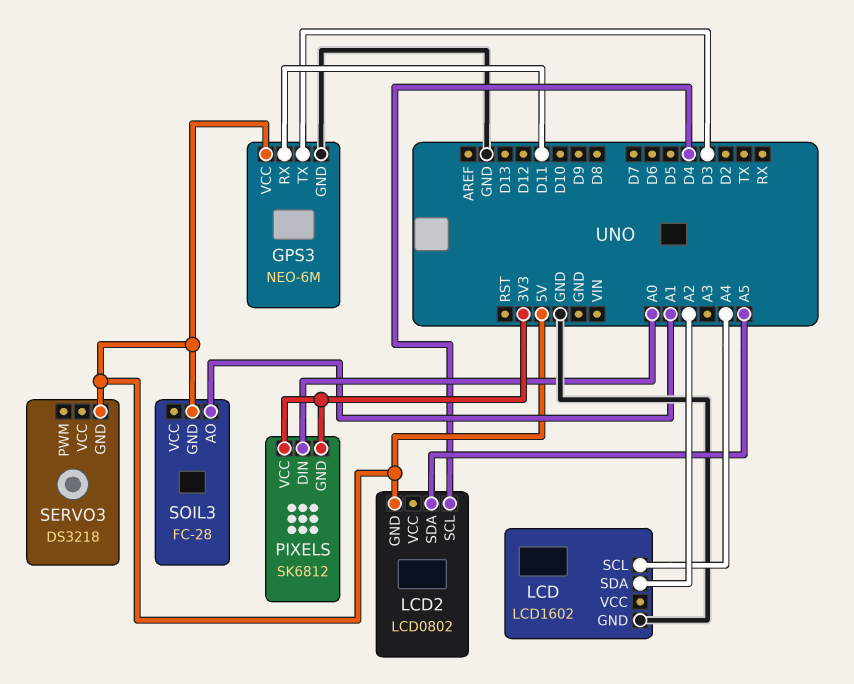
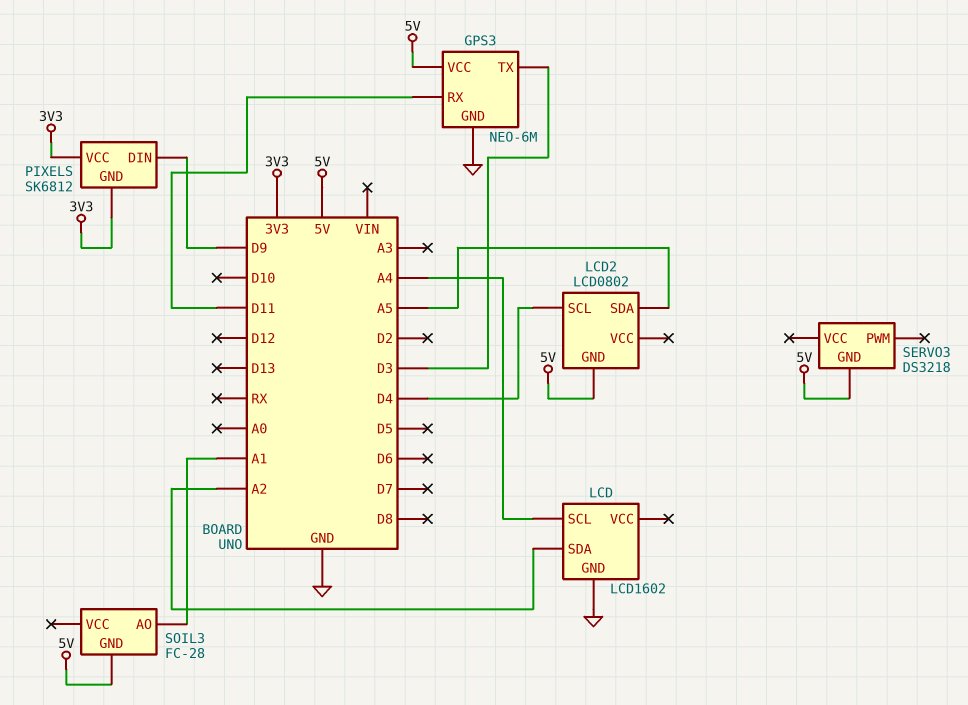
PIXELS pin DIN: A0 -> D9

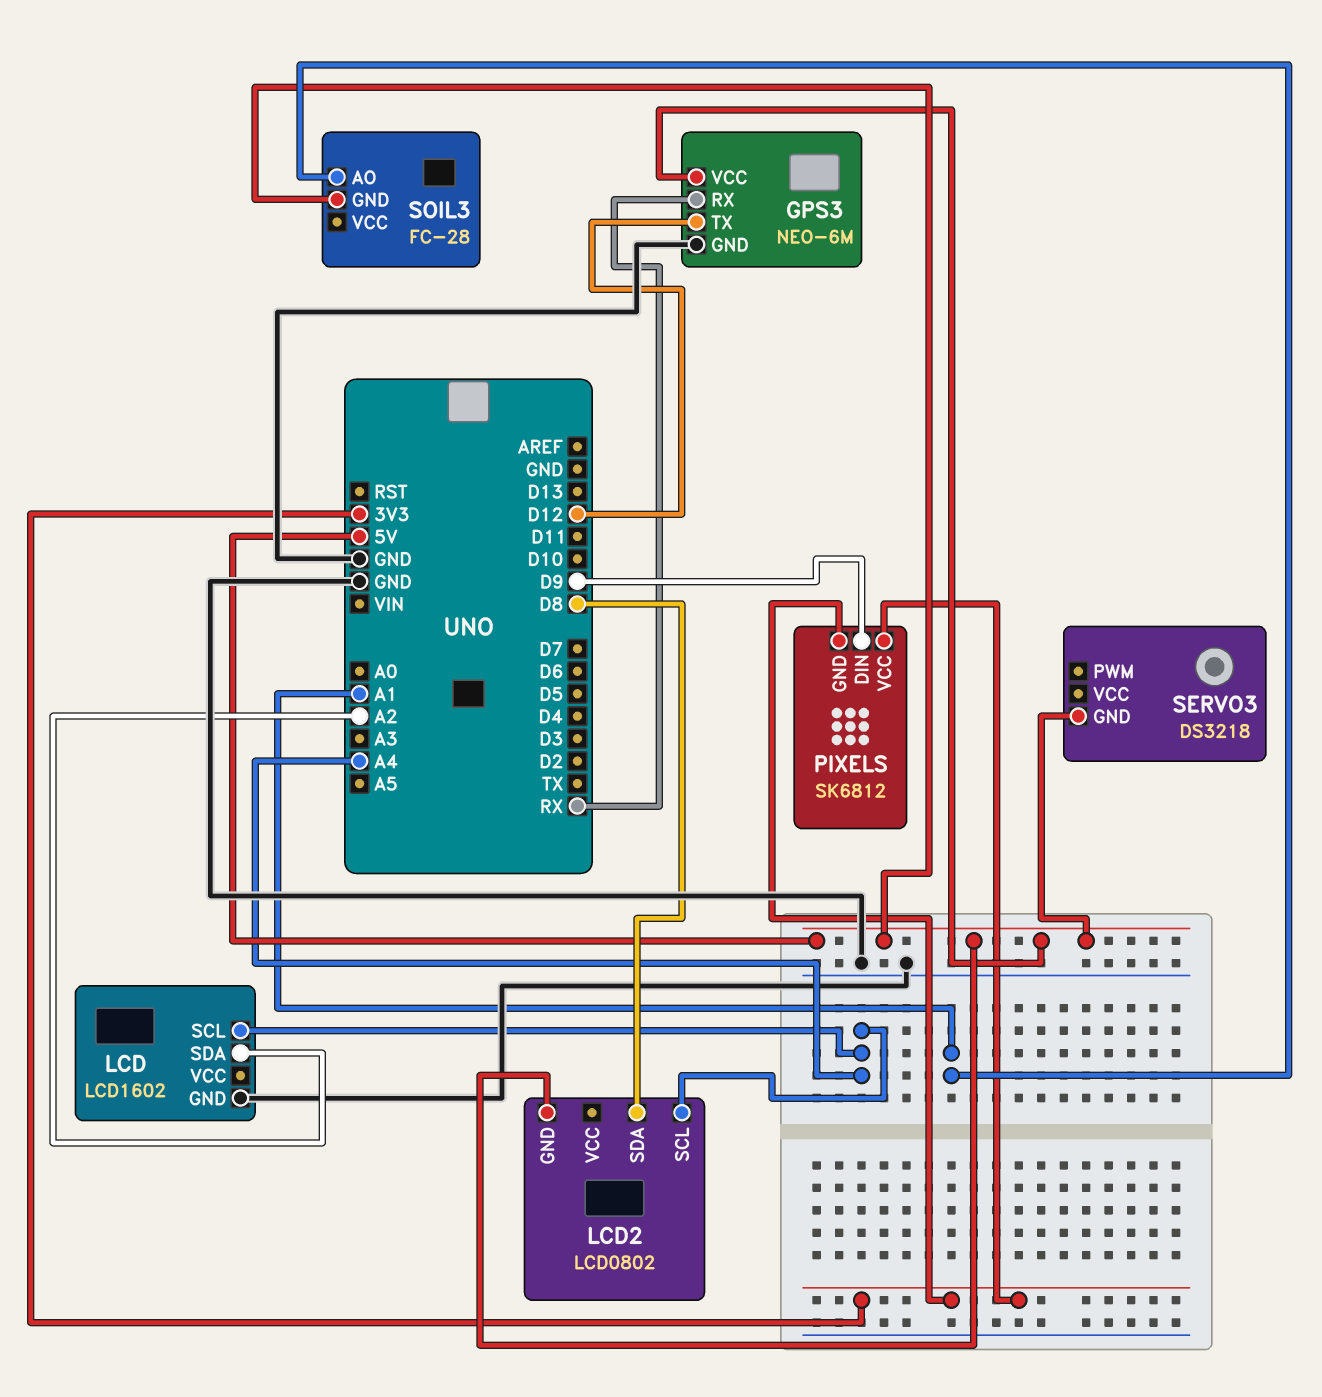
GPS3 pin RX: D11 -> RX
GPS3 pin TX: D3 -> D12
LCD2 pin SCL: D4 -> A4
LCD2 pin SDA: A5 -> D8

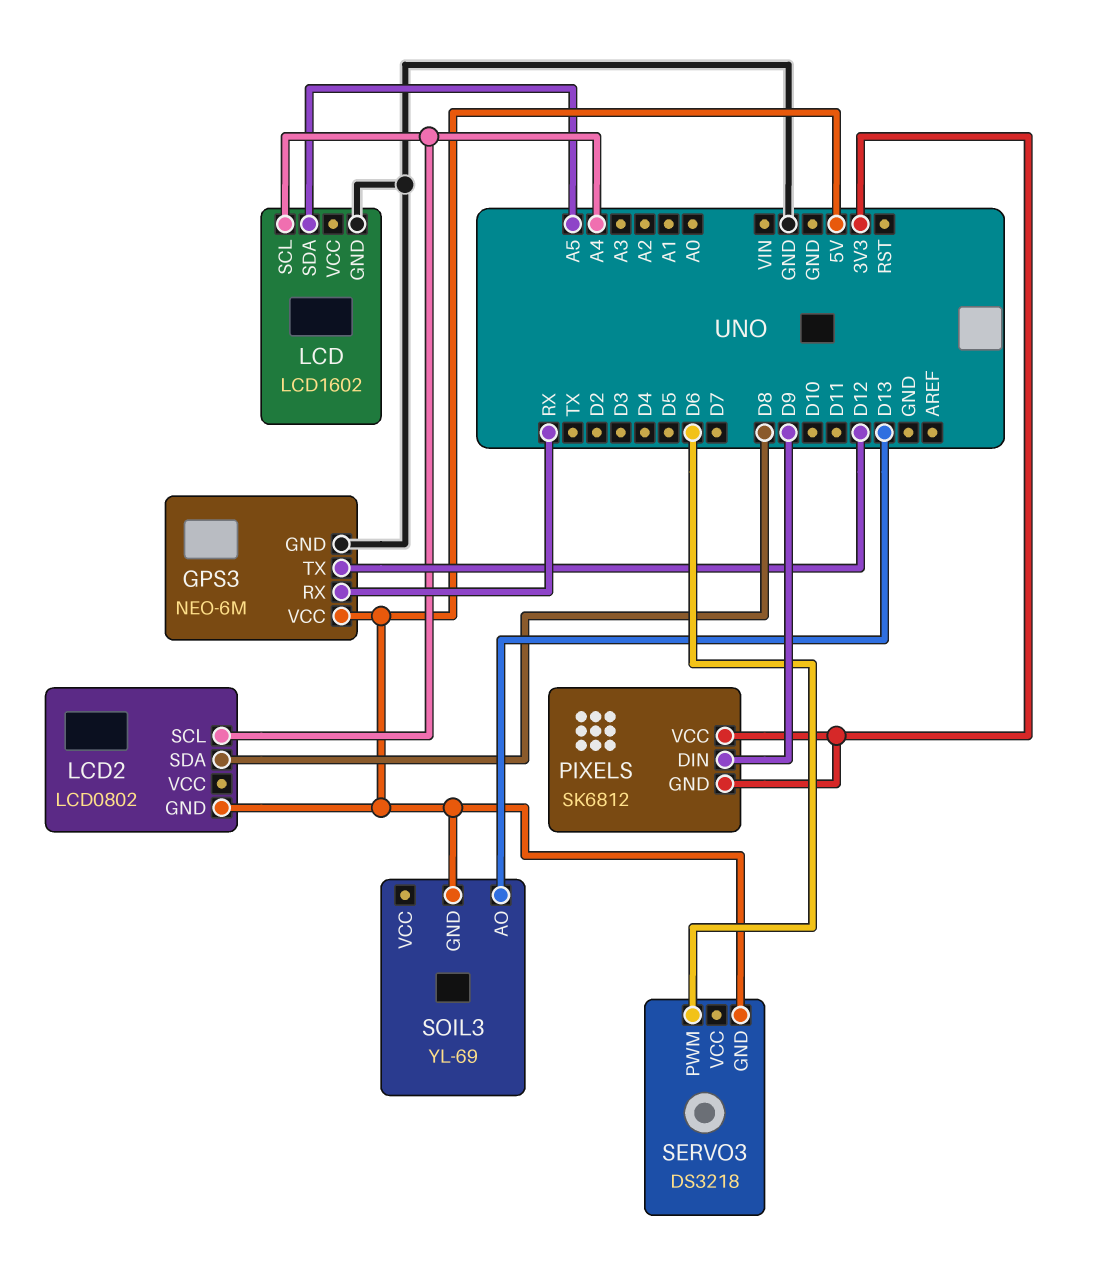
LCD pin SDA: A2 -> A5
SERVO3 pin PWM: none -> D6
SOIL3: FC-28 -> YL-69
SOIL3 pin AO: A1 -> D13

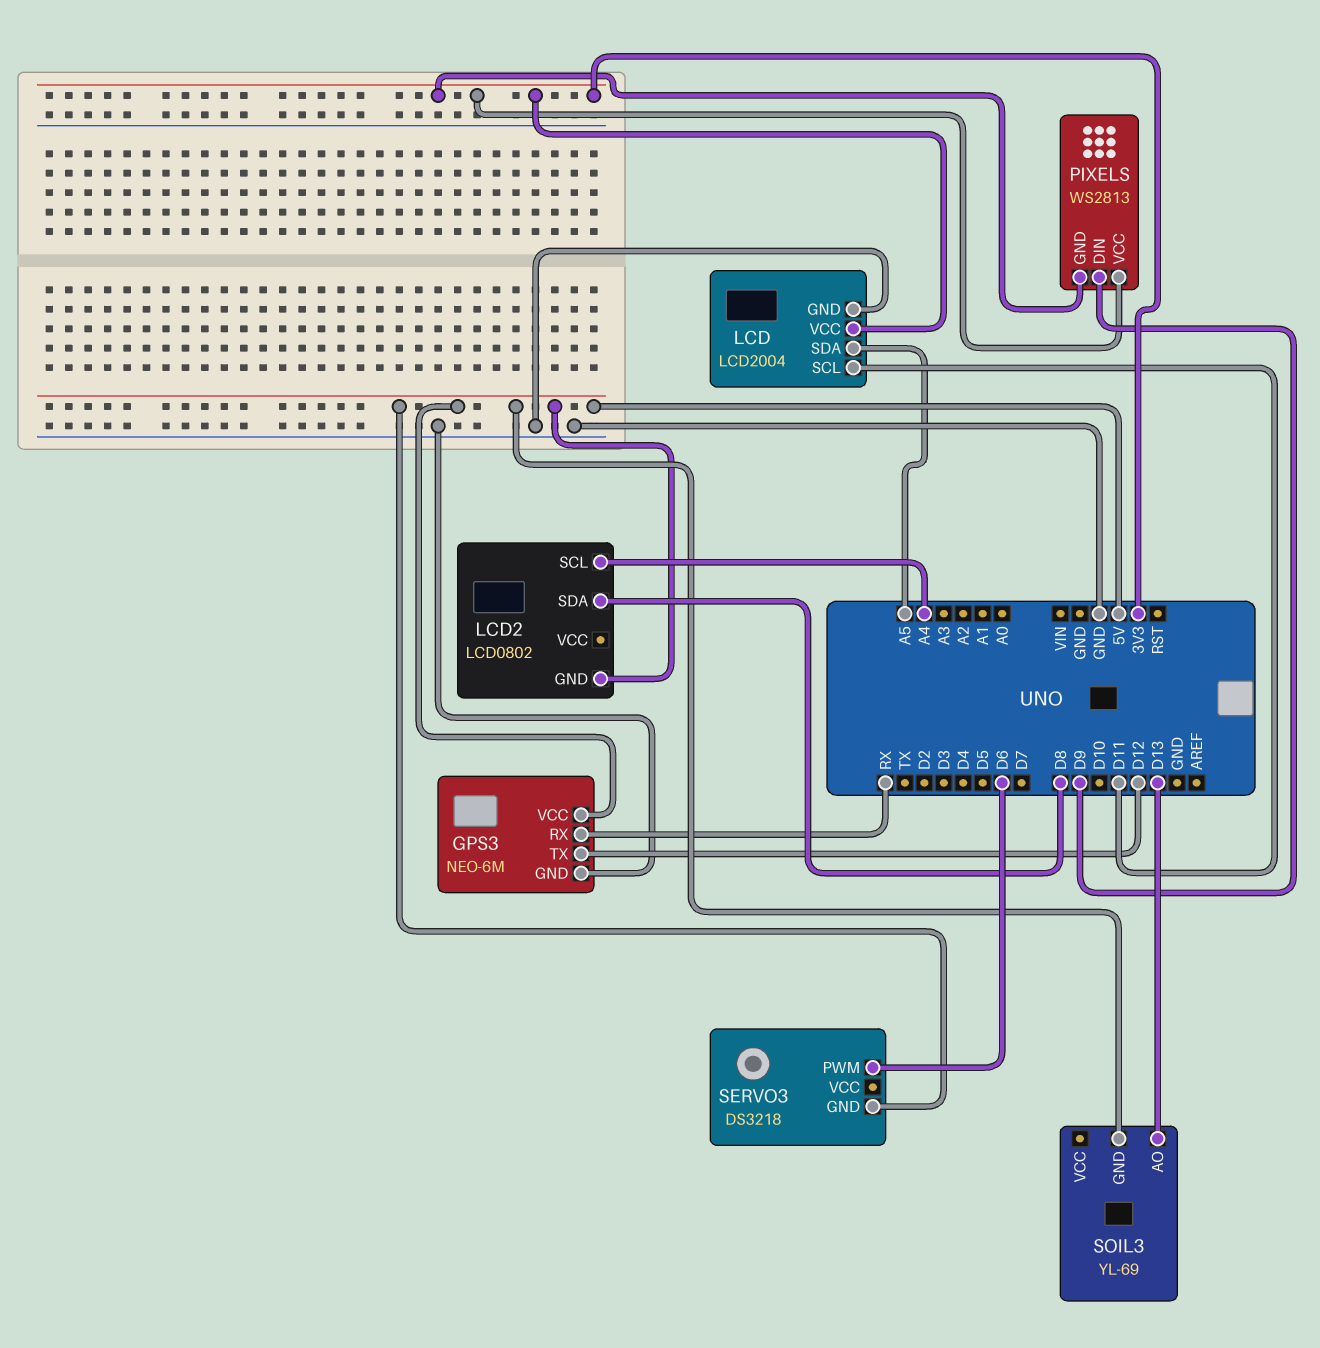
LCD: LCD1602 -> LCD2004
LCD pin SCL: A4 -> D11
LCD pin VCC: none -> 3V3
PIXELS: SK6812 -> WS2813

